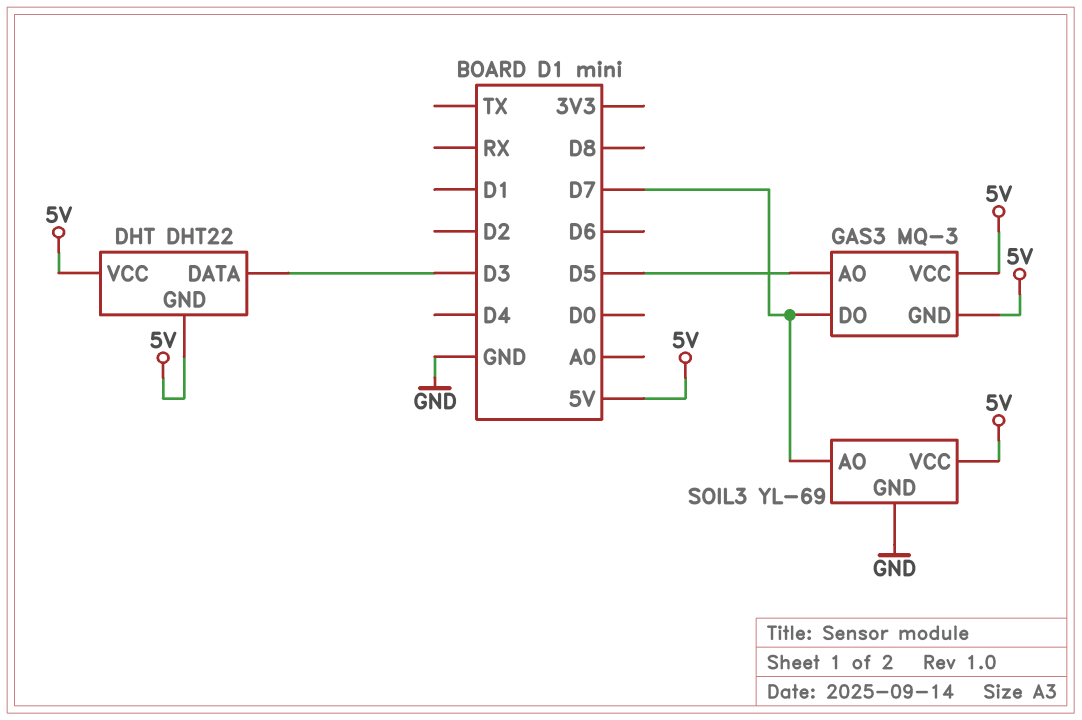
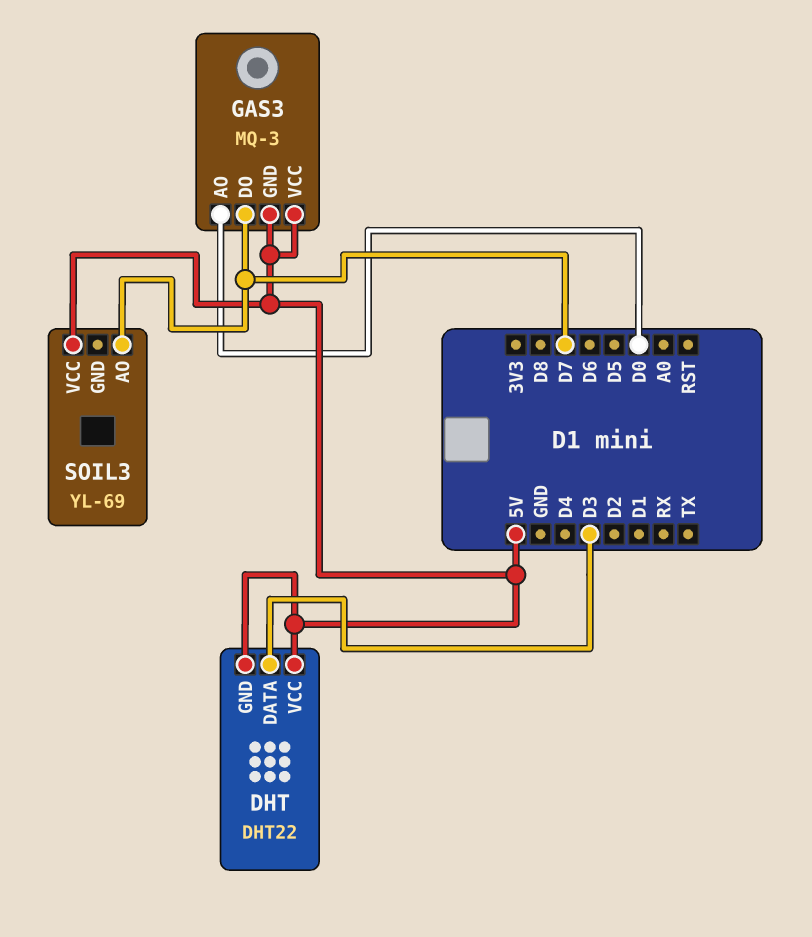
GAS3 pin AO: D5 -> D0
SOIL3 pin GND: GND -> none

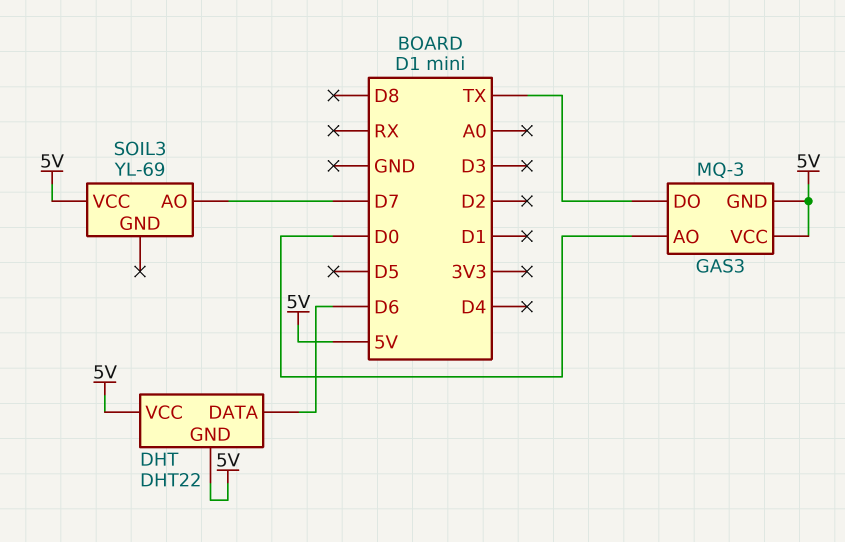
DHT pin DATA: D3 -> D6
GAS3 pin DO: D7 -> TX

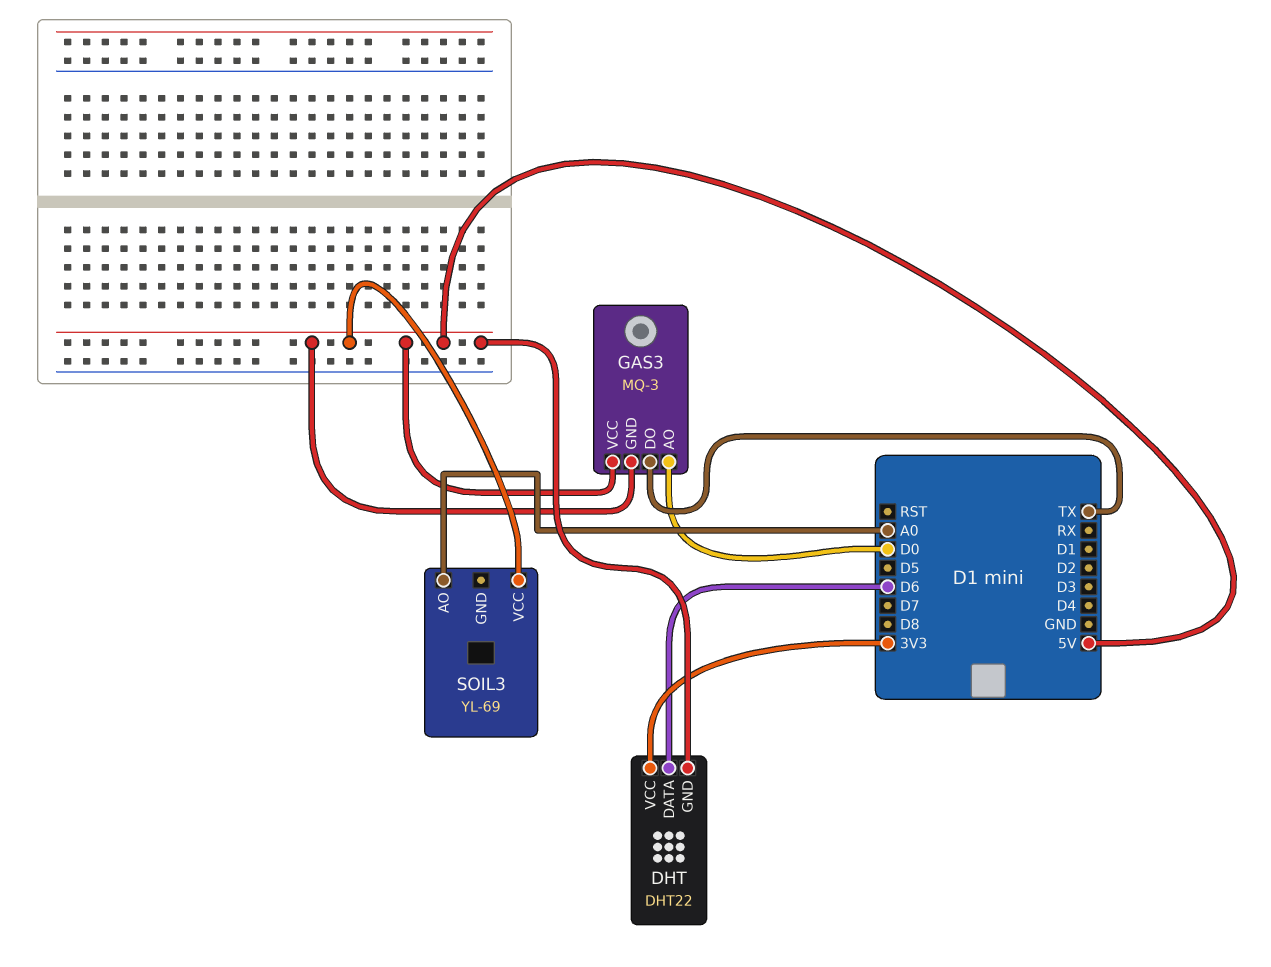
DHT pin VCC: 5V -> 3V3
SOIL3 pin AO: D7 -> A0

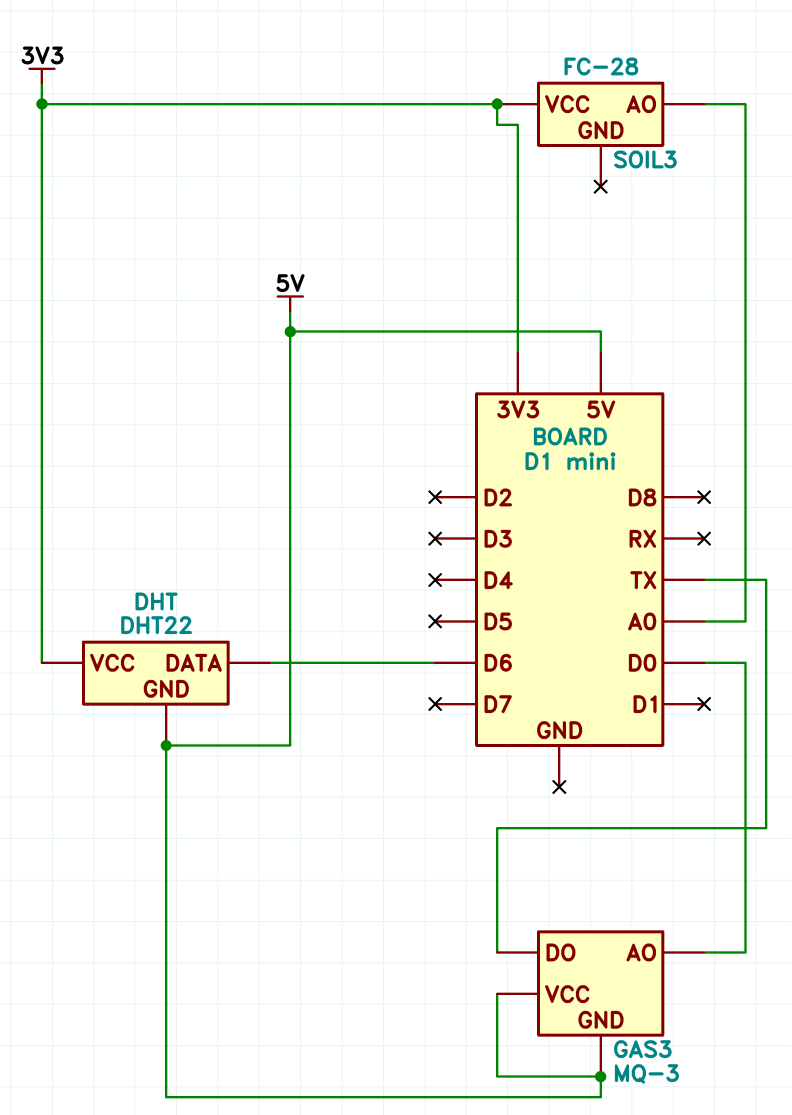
SOIL3: YL-69 -> FC-28
SOIL3 pin VCC: 5V -> 3V3

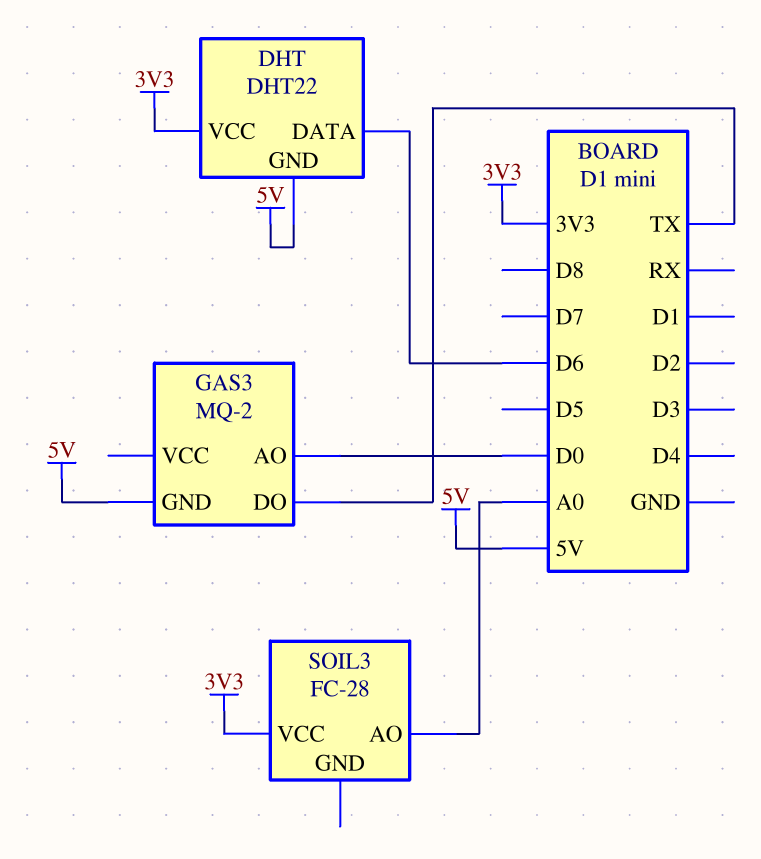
GAS3: MQ-3 -> MQ-2
GAS3 pin VCC: 5V -> none

